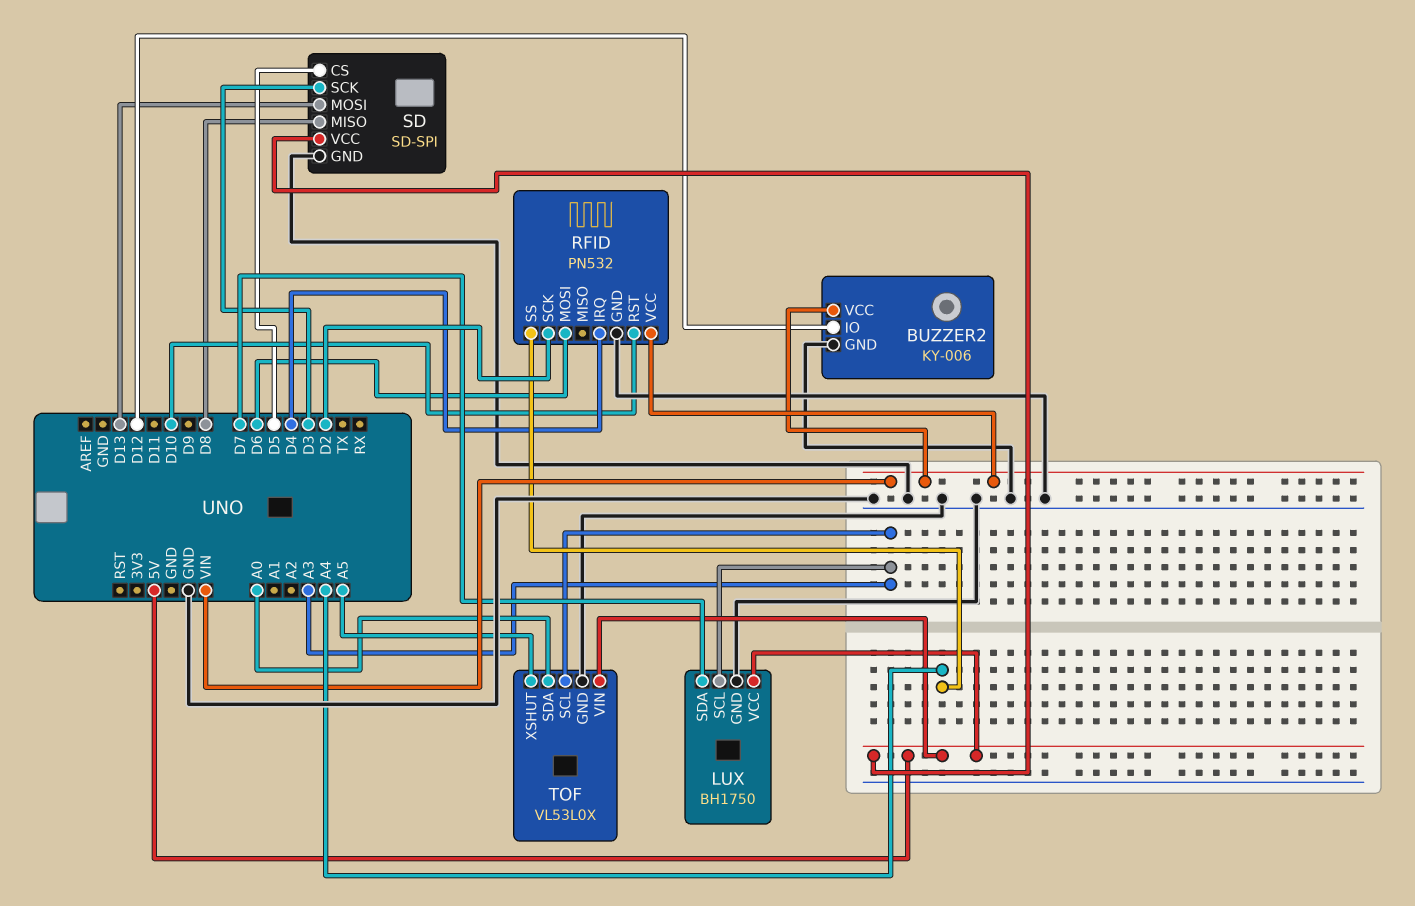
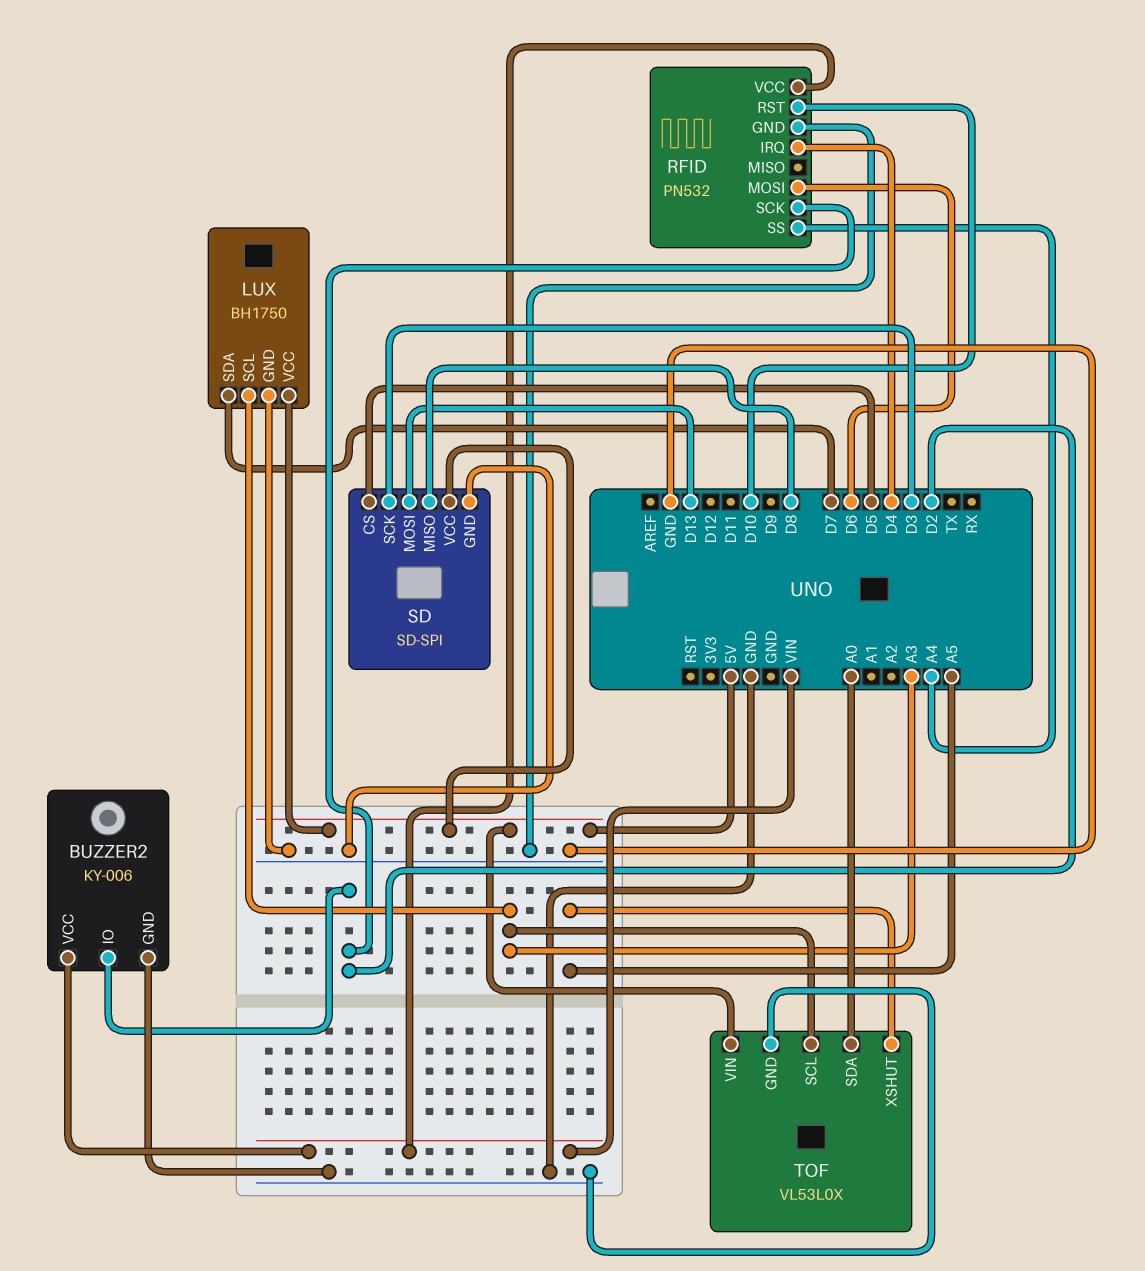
BUZZER2 pin IO: D12 -> D2

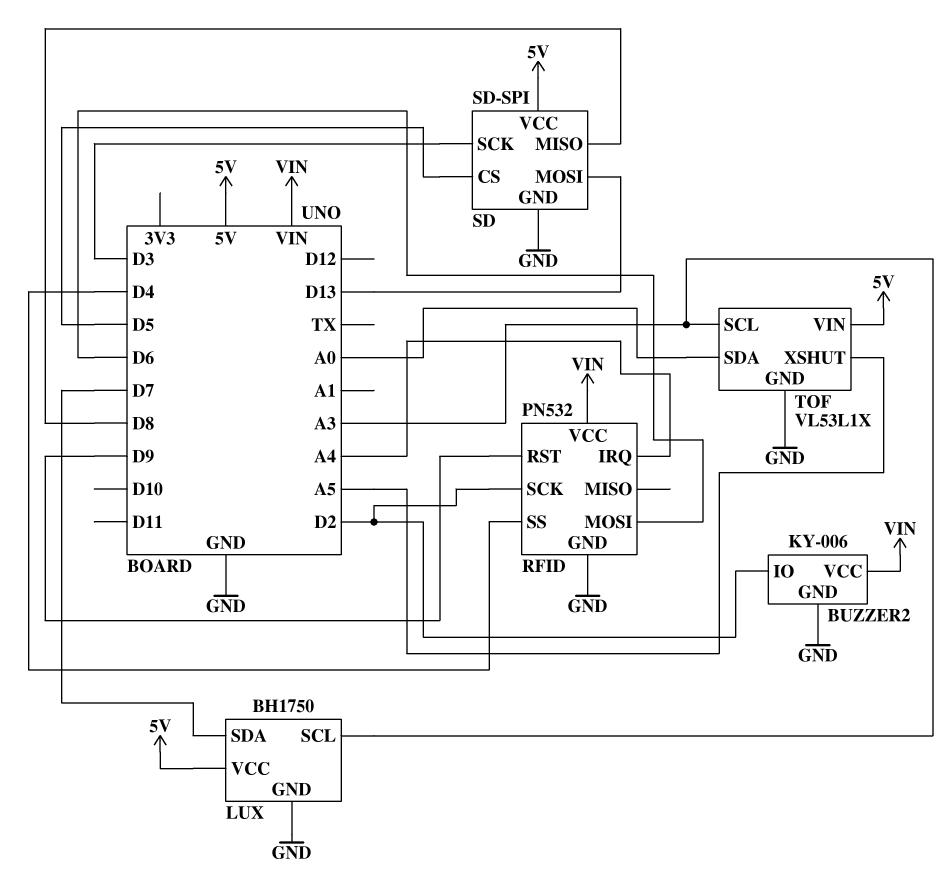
RFID pin IRQ: D4 -> A4
RFID pin RST: D10 -> D9
RFID pin SS: A4 -> D4
TOF: VL53L0X -> VL53L1X

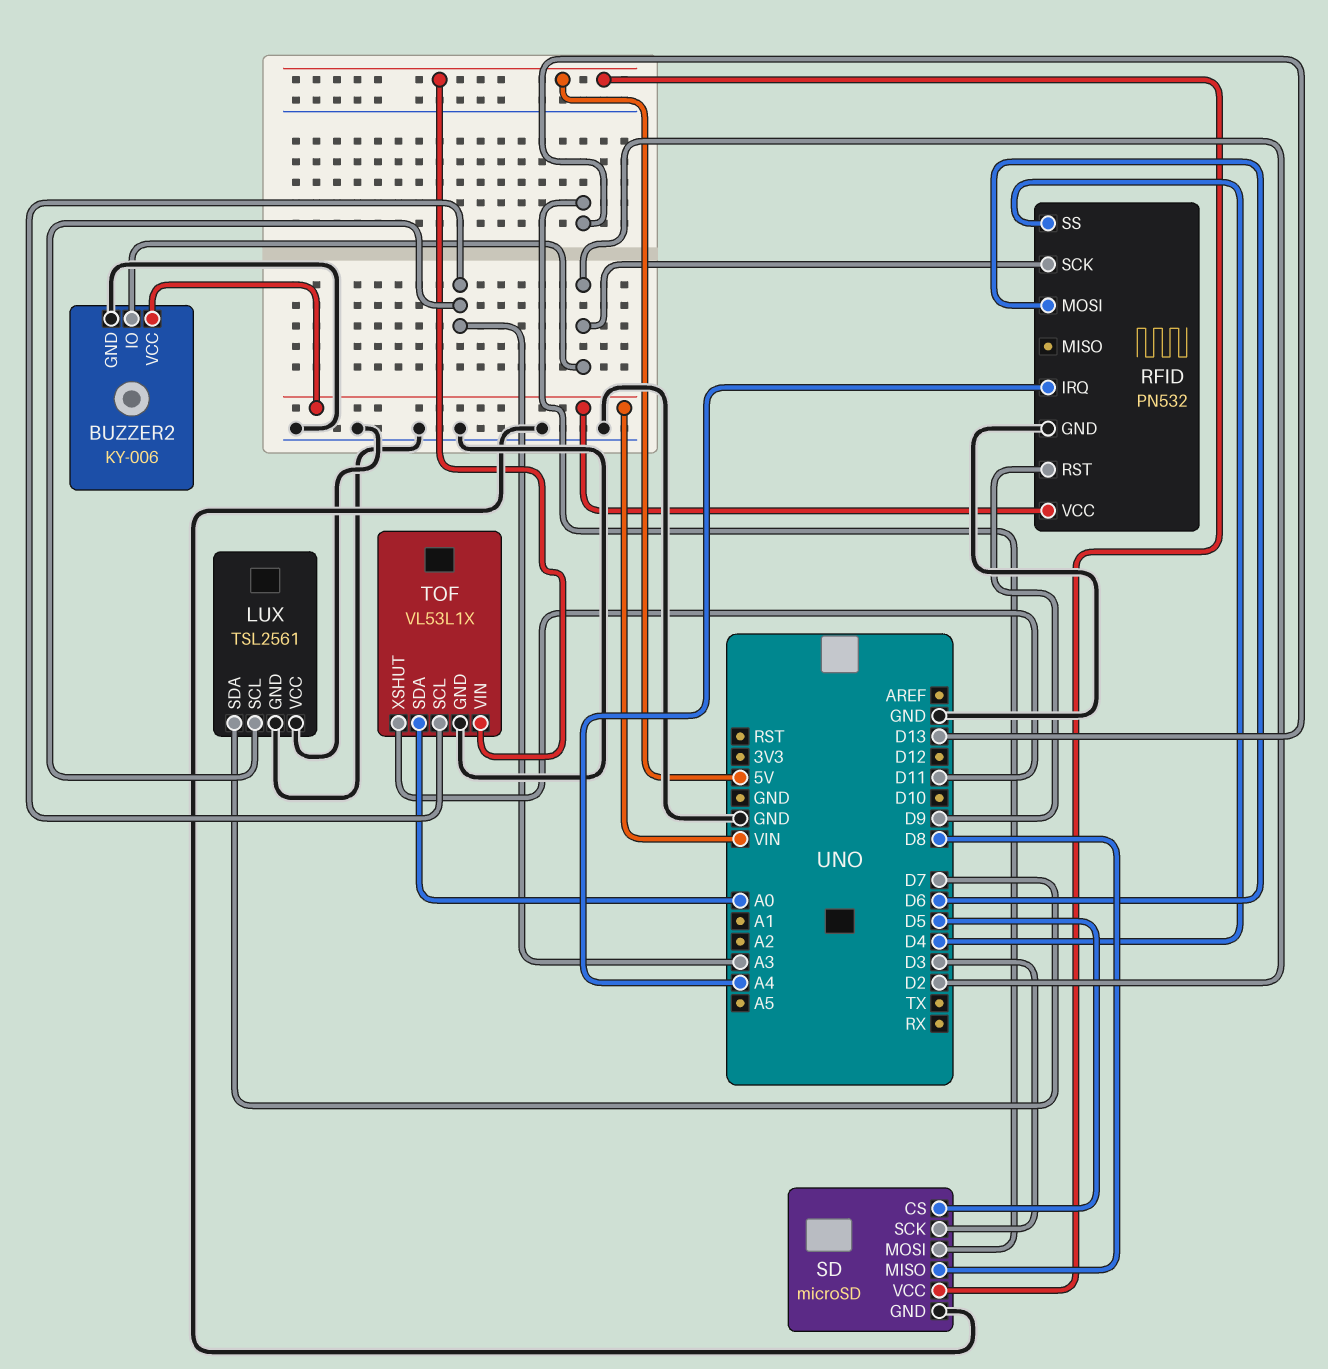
LUX: BH1750 -> TSL2561
LUX pin VCC: 5V -> GND
SD: SD-SPI -> microSD
TOF pin XSHUT: A5 -> D11

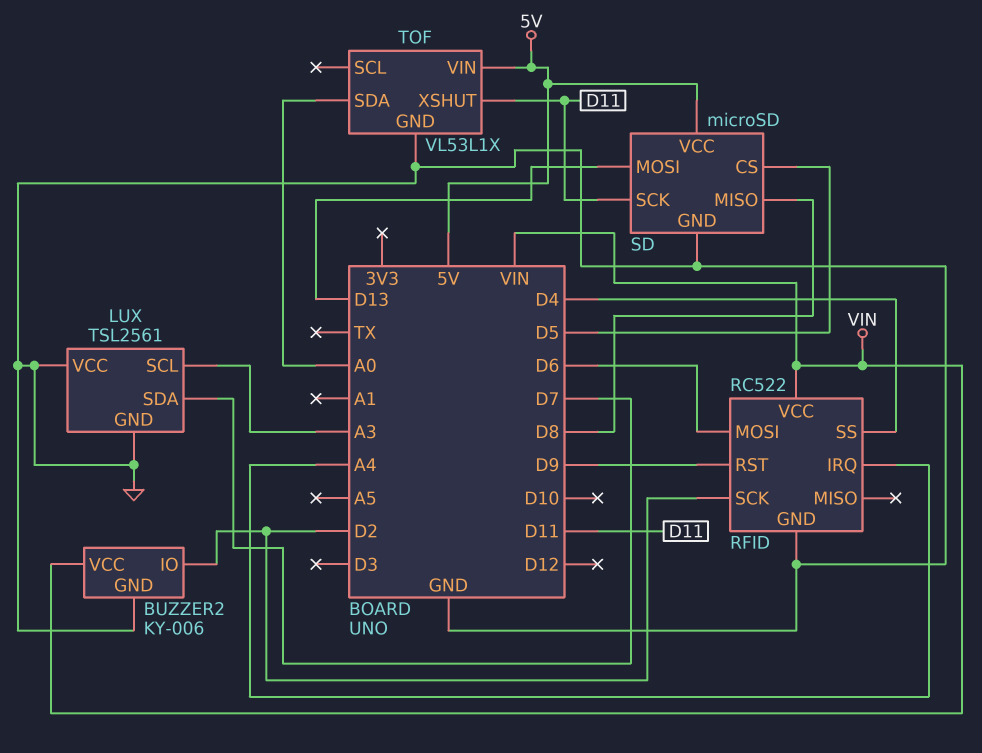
RFID: PN532 -> RC522
SD pin SCK: D3 -> D11
TOF pin SCL: A3 -> none

